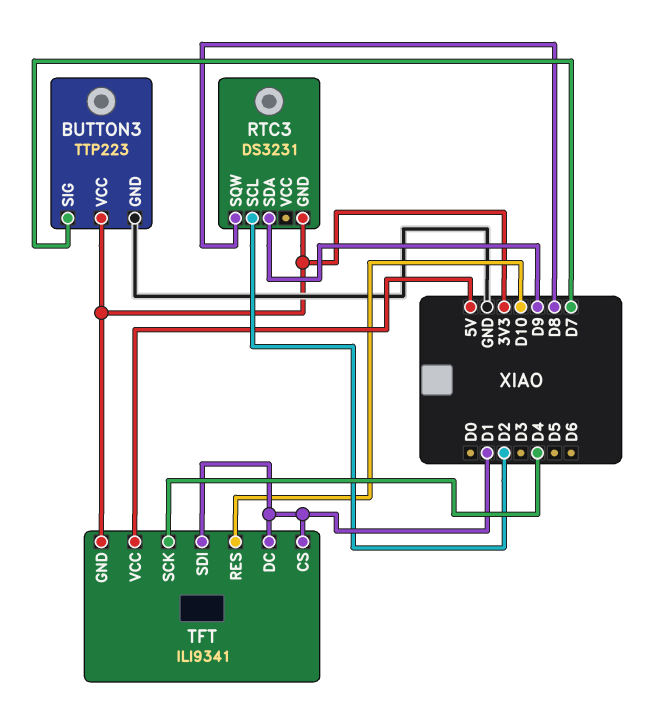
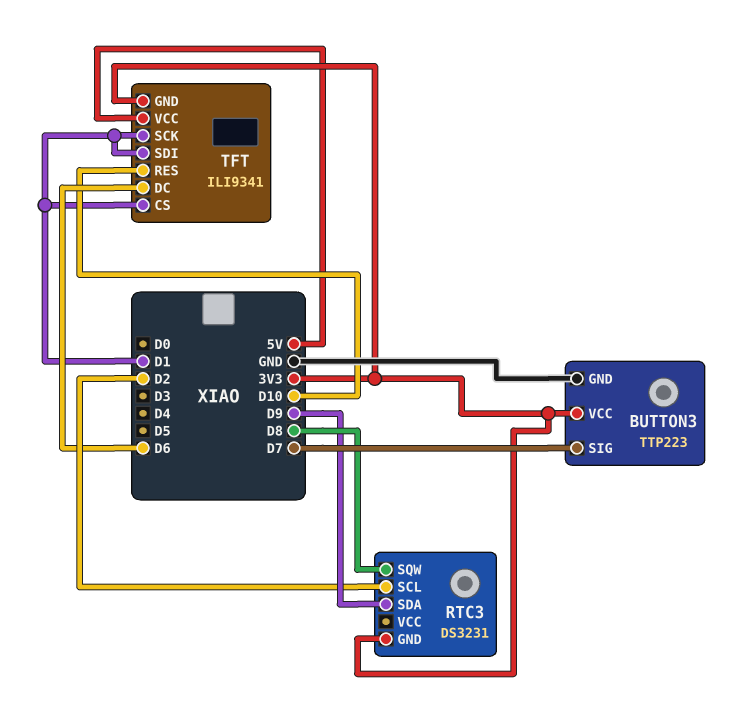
TFT pin DC: D1 -> D6
TFT pin SCK: D4 -> D1

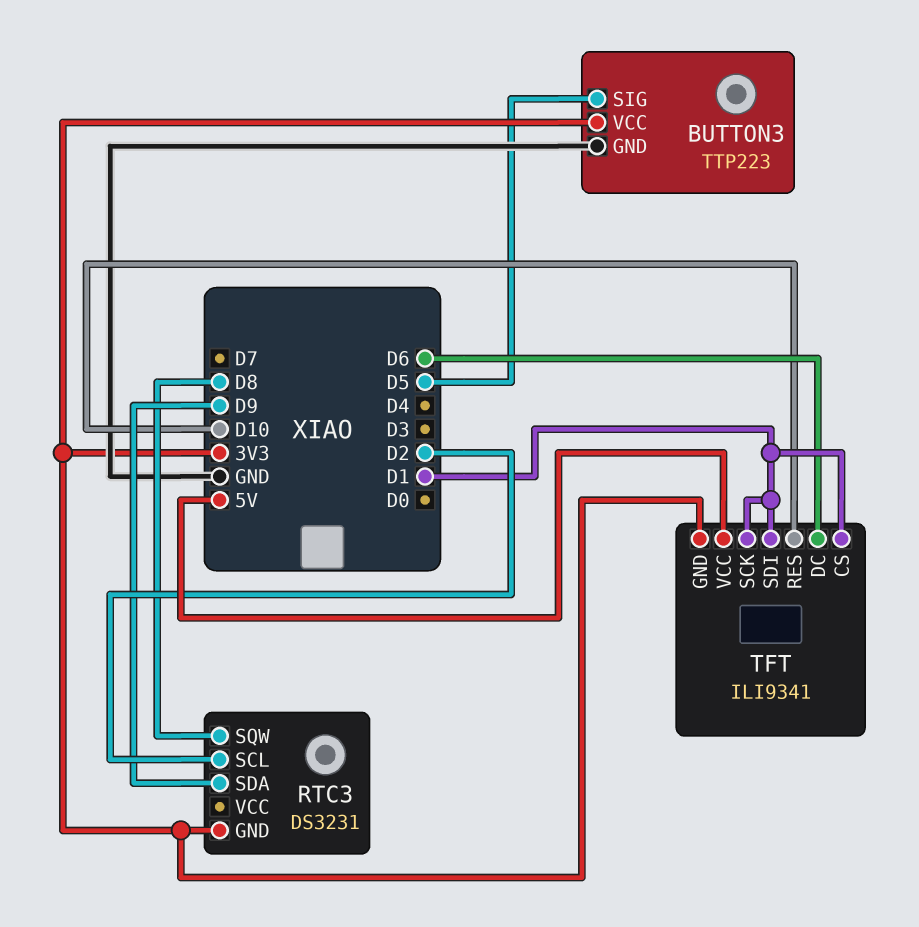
BUTTON3 pin SIG: D7 -> D5

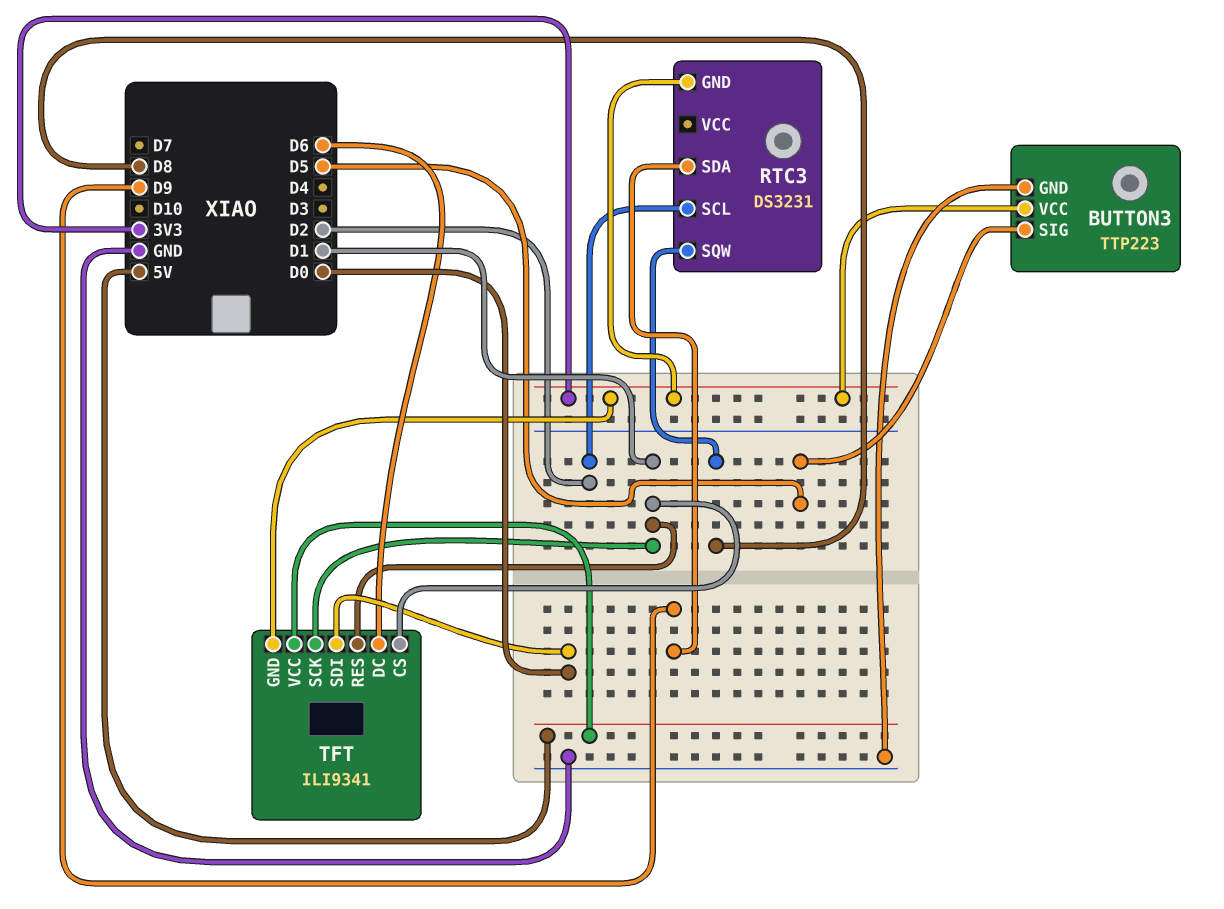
TFT pin RES: D10 -> D1
TFT pin SDI: D1 -> D0

